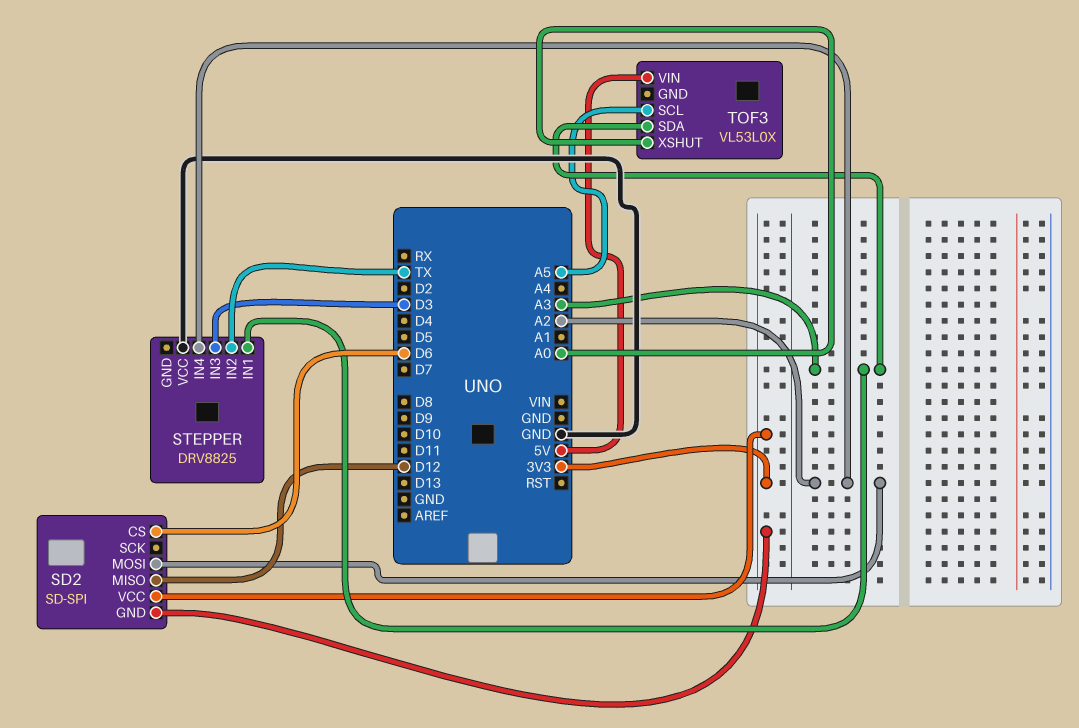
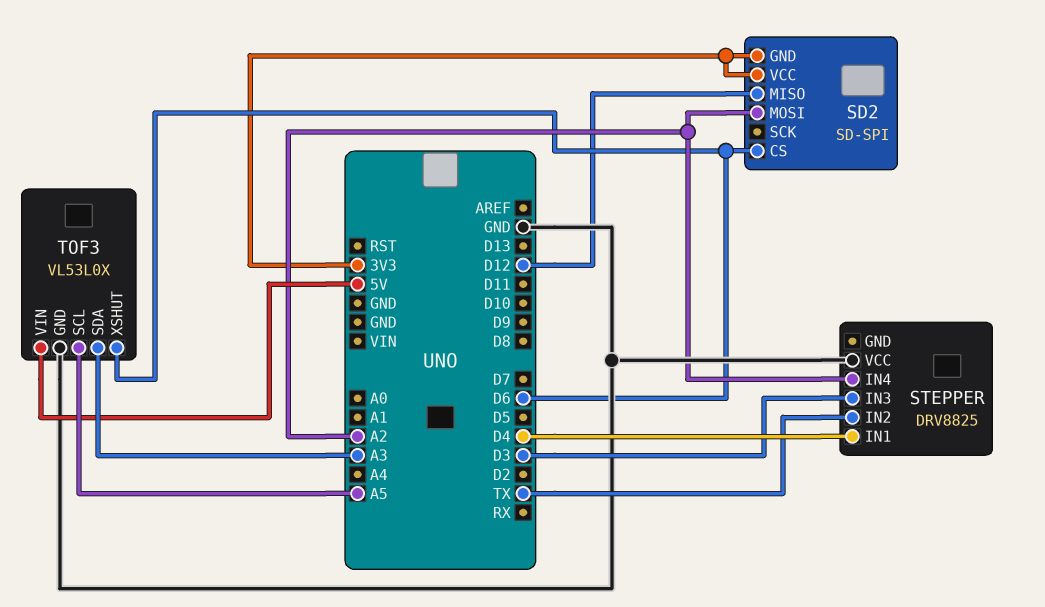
STEPPER pin IN1: A3 -> D4
TOF3 pin GND: none -> GND
TOF3 pin XSHUT: A0 -> D6

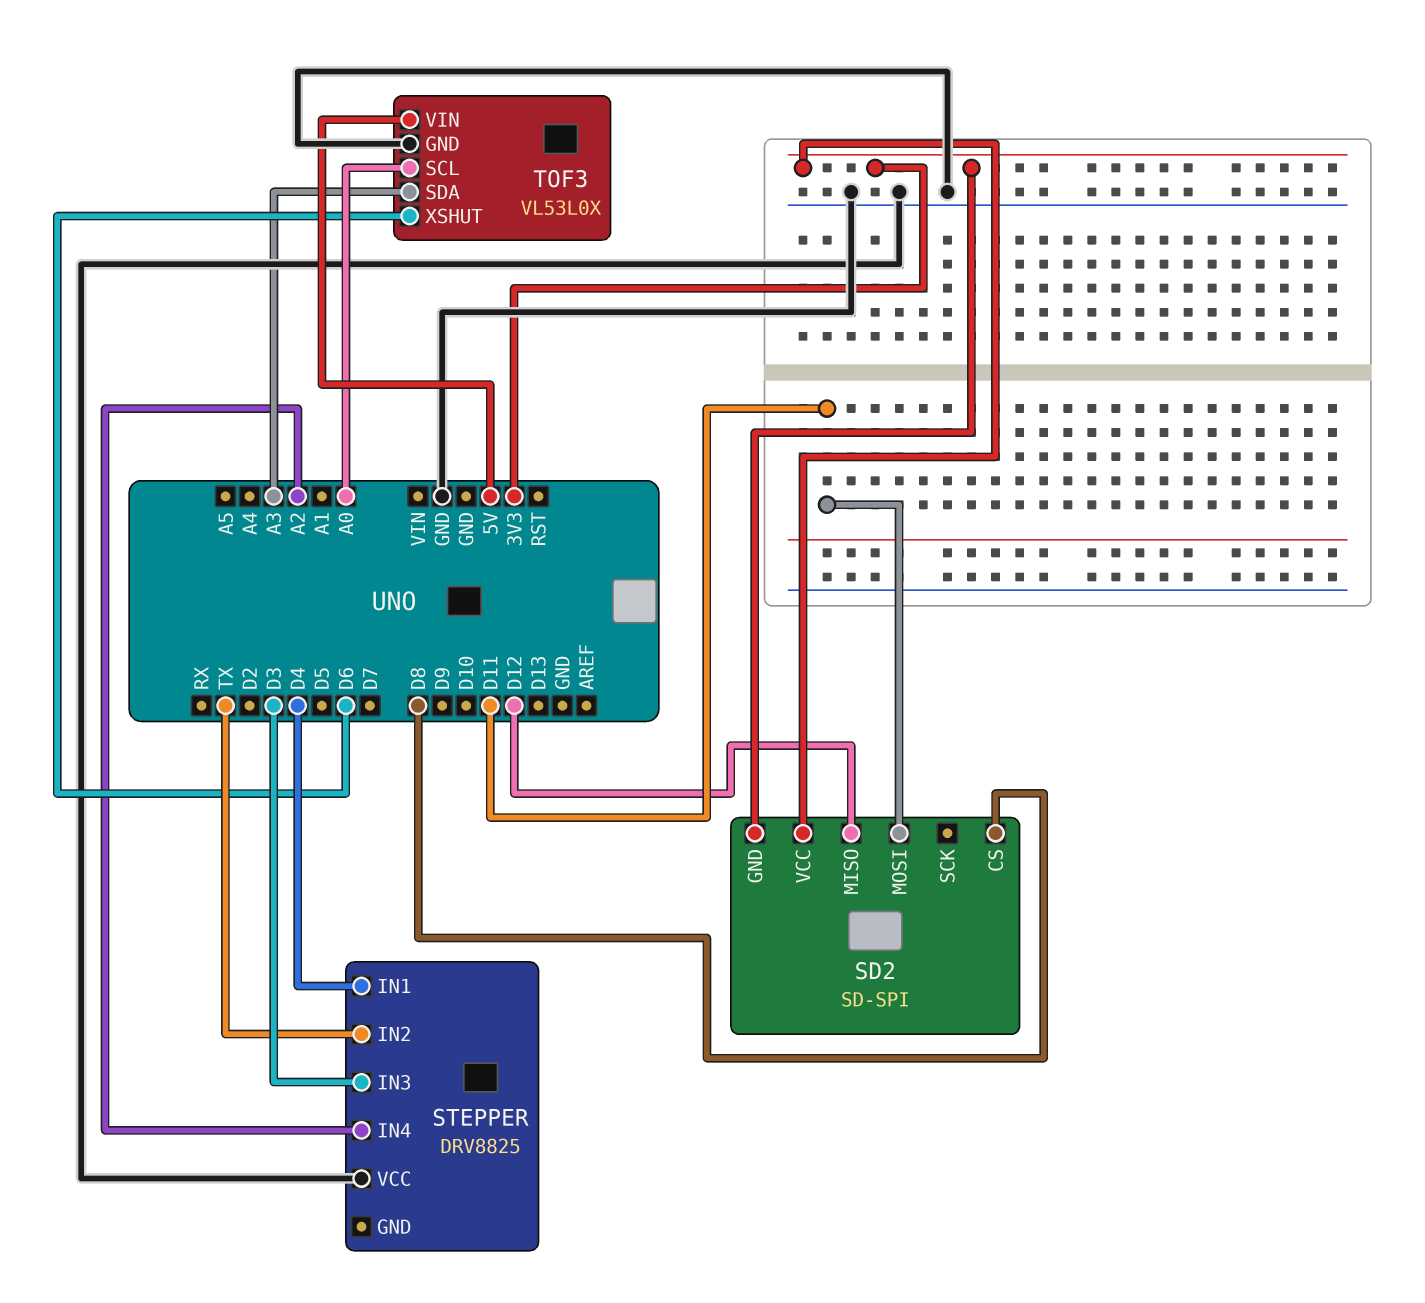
SD2 pin CS: D6 -> D8
SD2 pin MOSI: A2 -> D11
TOF3 pin SCL: A5 -> A0

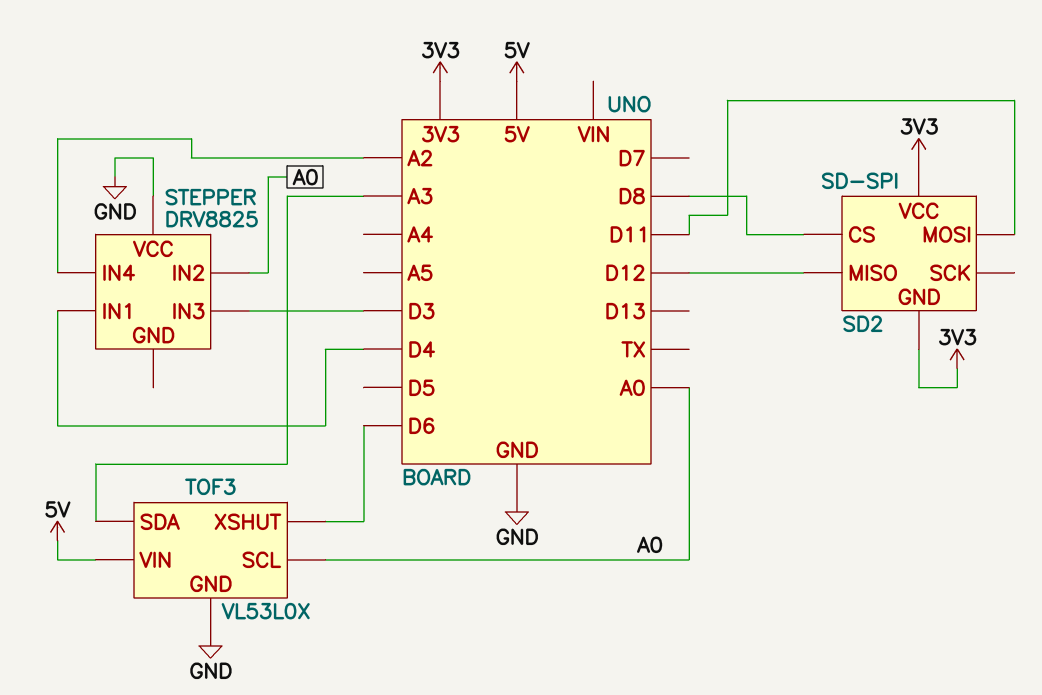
STEPPER pin IN2: TX -> A0

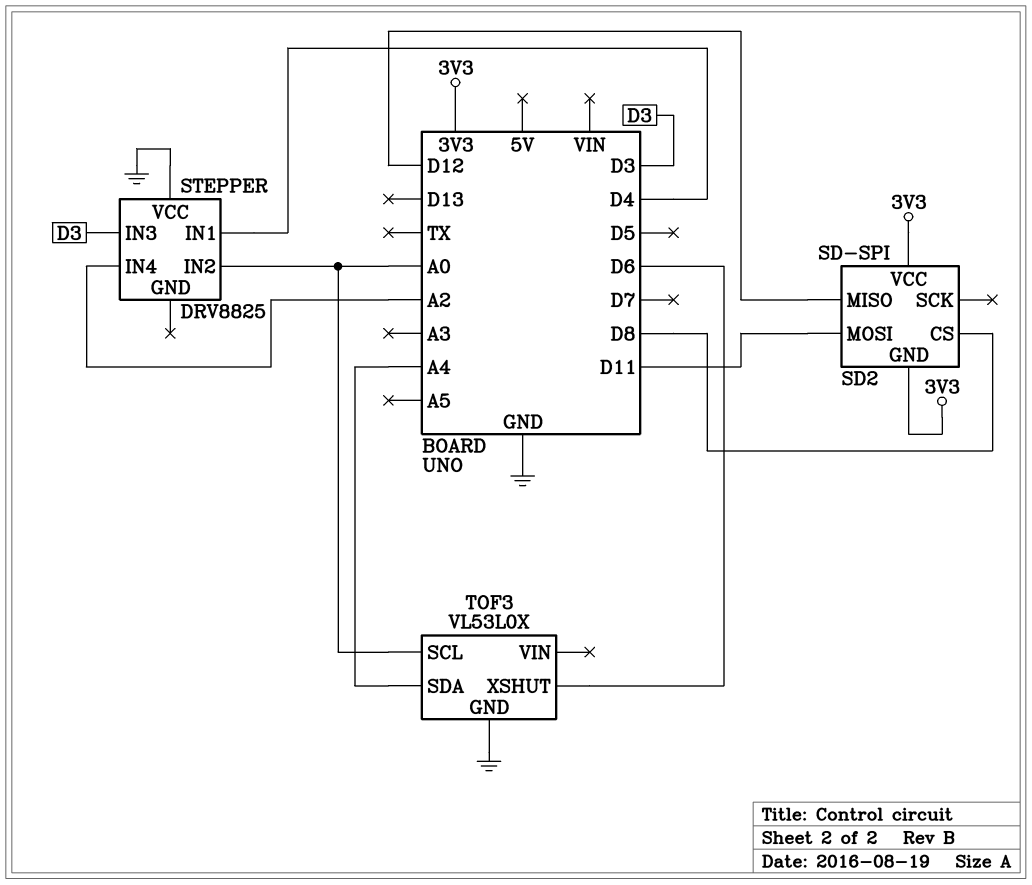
TOF3 pin SDA: A3 -> A4
TOF3 pin VIN: 5V -> none

